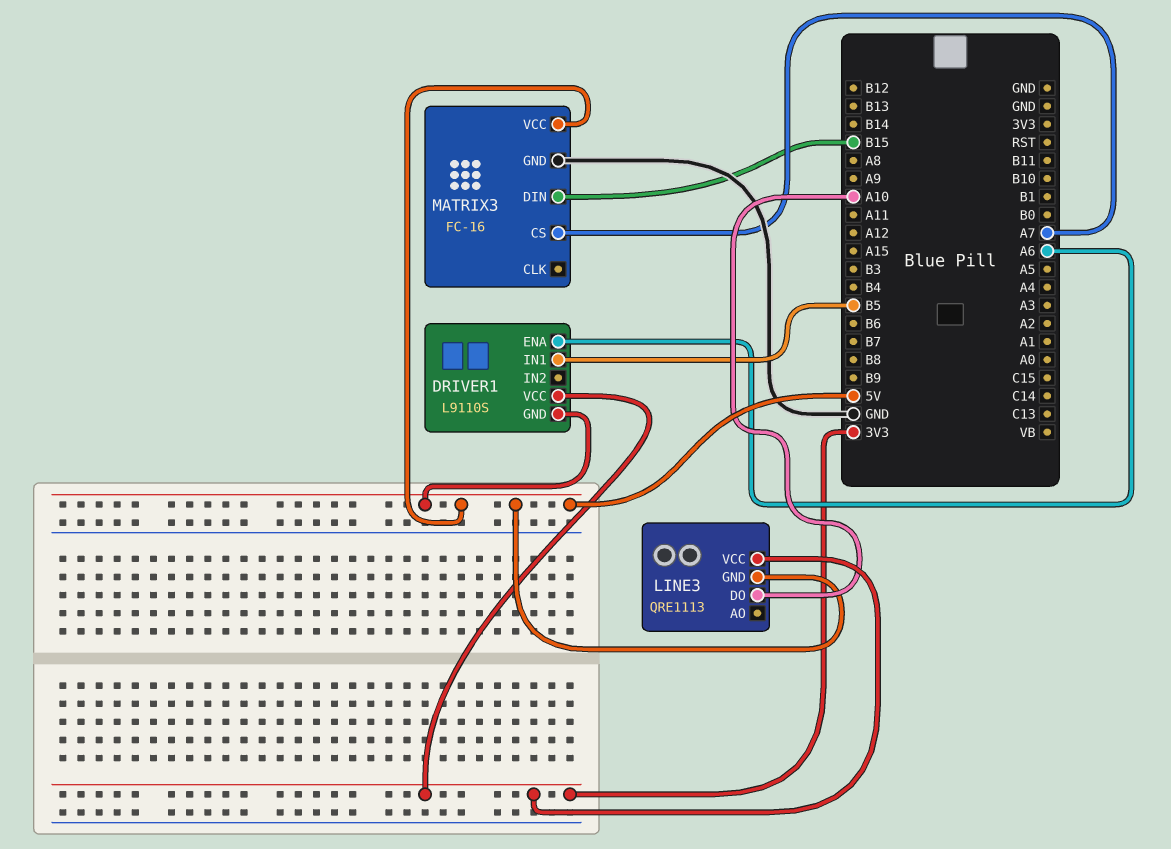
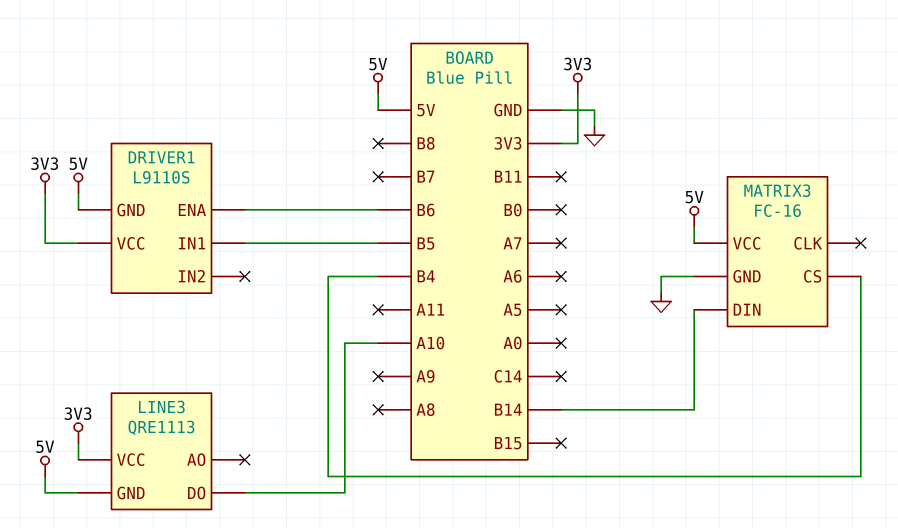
DRIVER1 pin ENA: A6 -> B6
MATRIX3 pin CS: A7 -> B4
MATRIX3 pin DIN: B15 -> B14

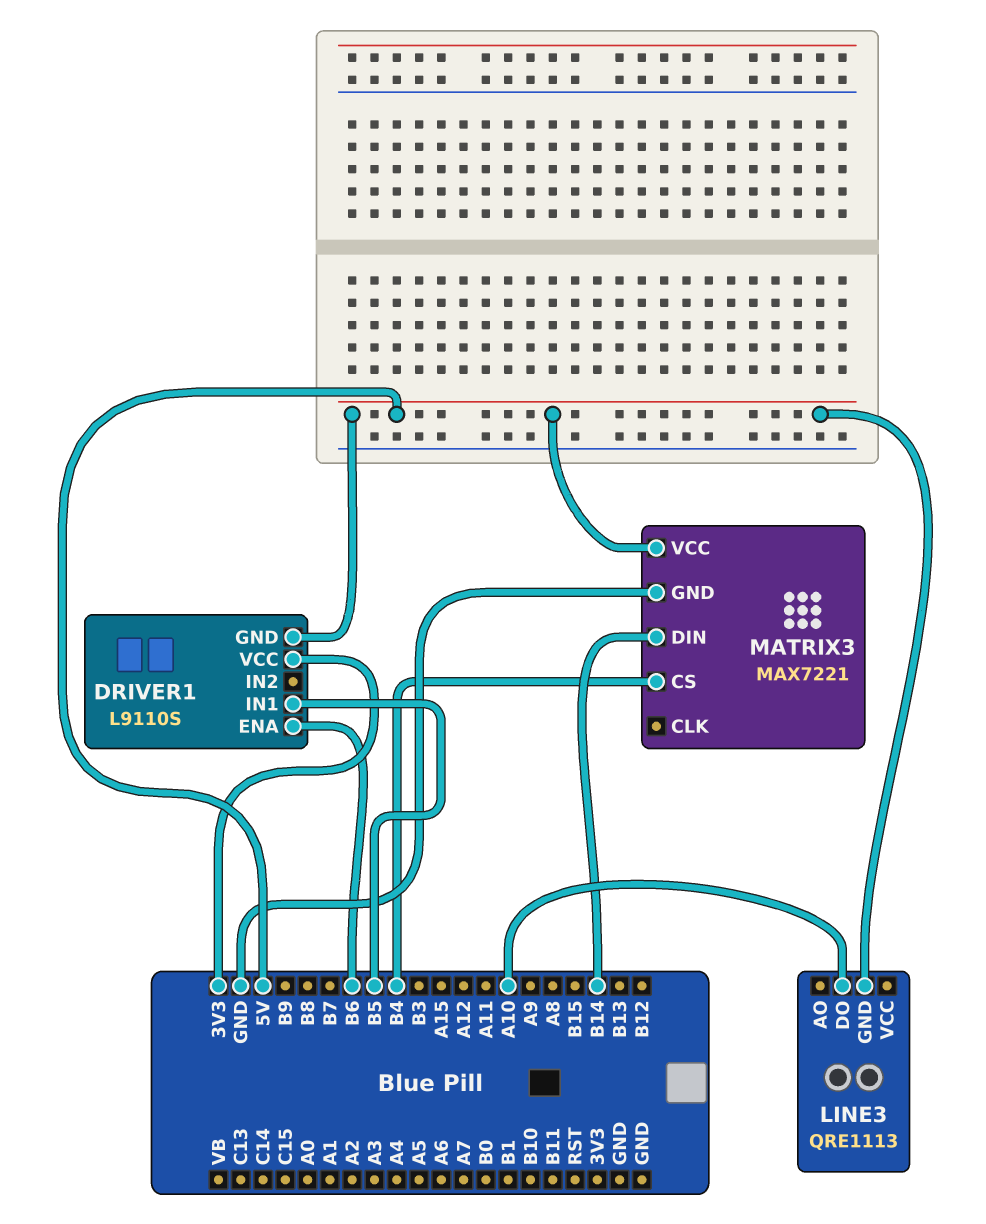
LINE3 pin VCC: 3V3 -> none
MATRIX3: FC-16 -> MAX7221

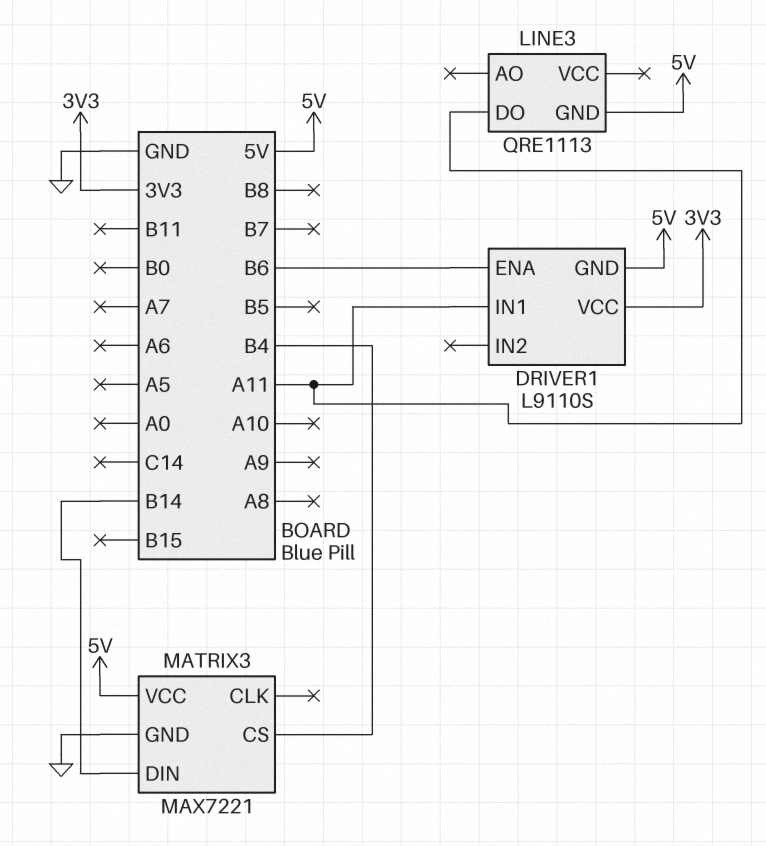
DRIVER1 pin IN1: B5 -> A11
LINE3 pin DO: A10 -> A11

